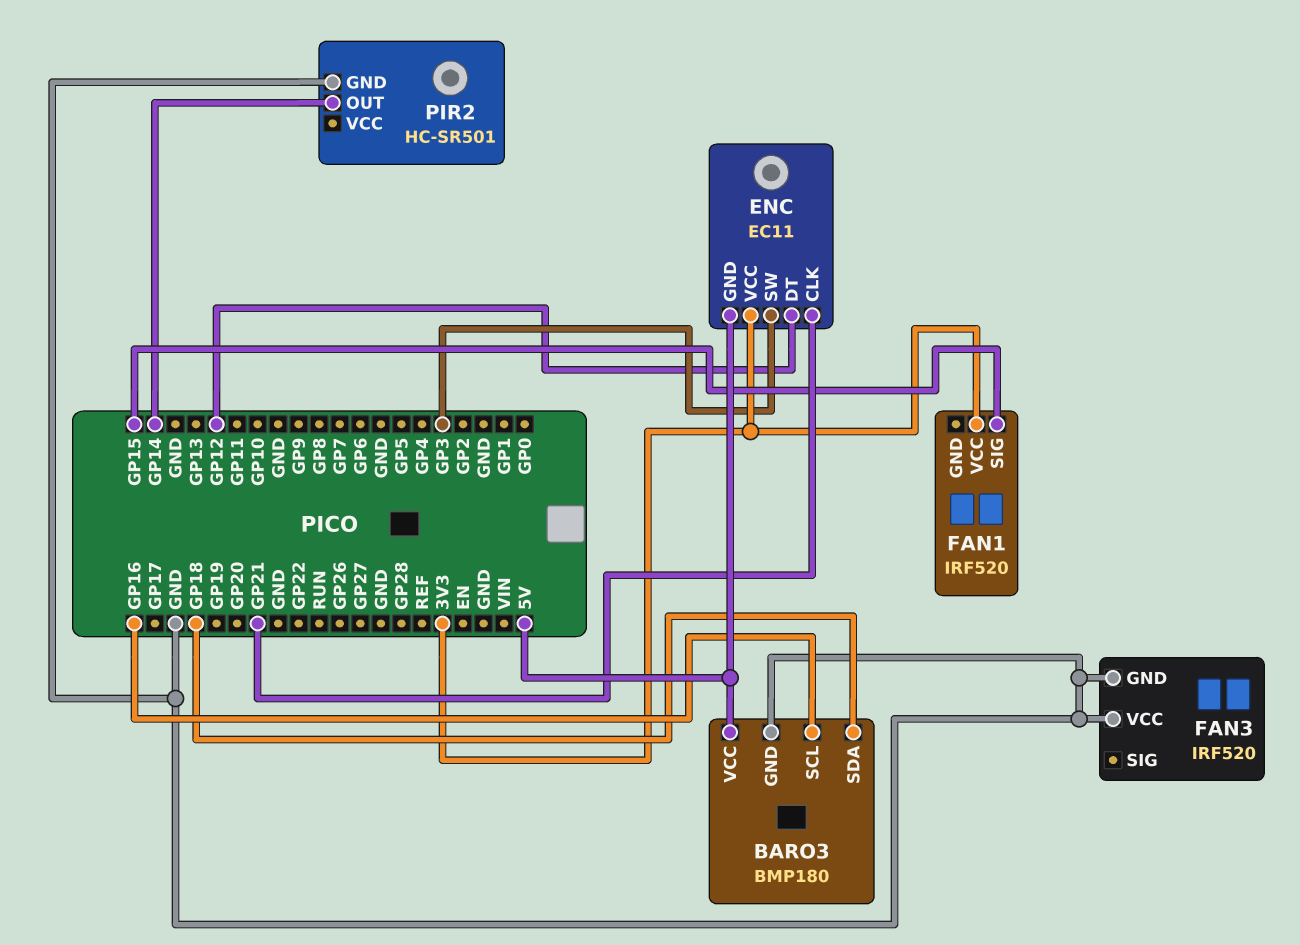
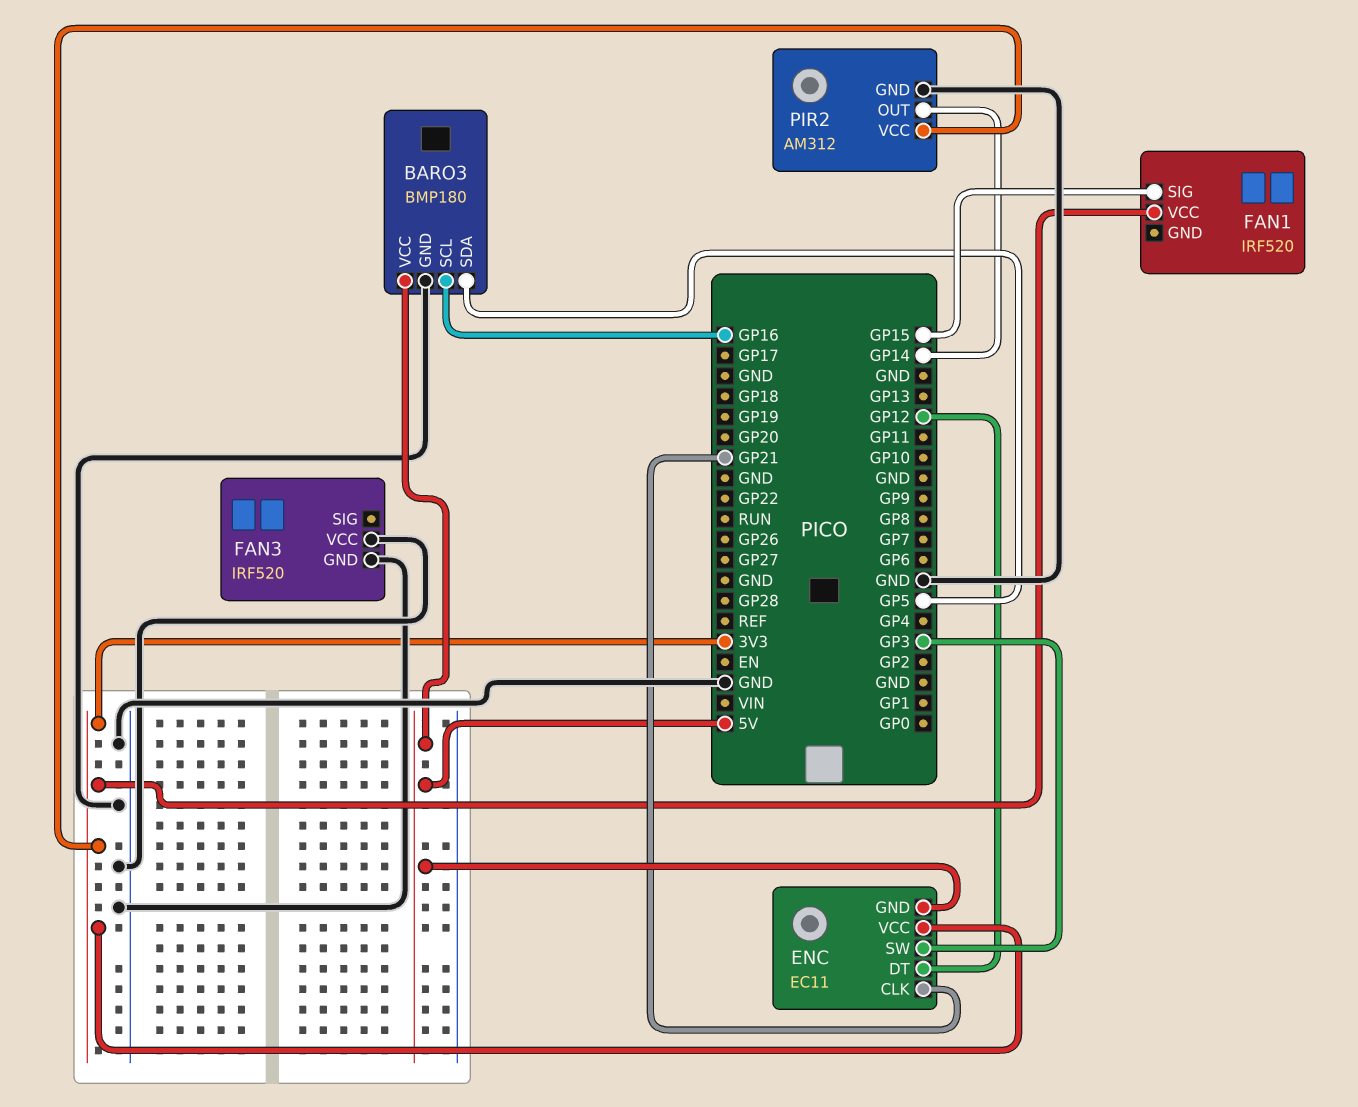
BARO3 pin SDA: GP18 -> GP5
PIR2: HC-SR501 -> AM312
PIR2 pin VCC: none -> 3V3

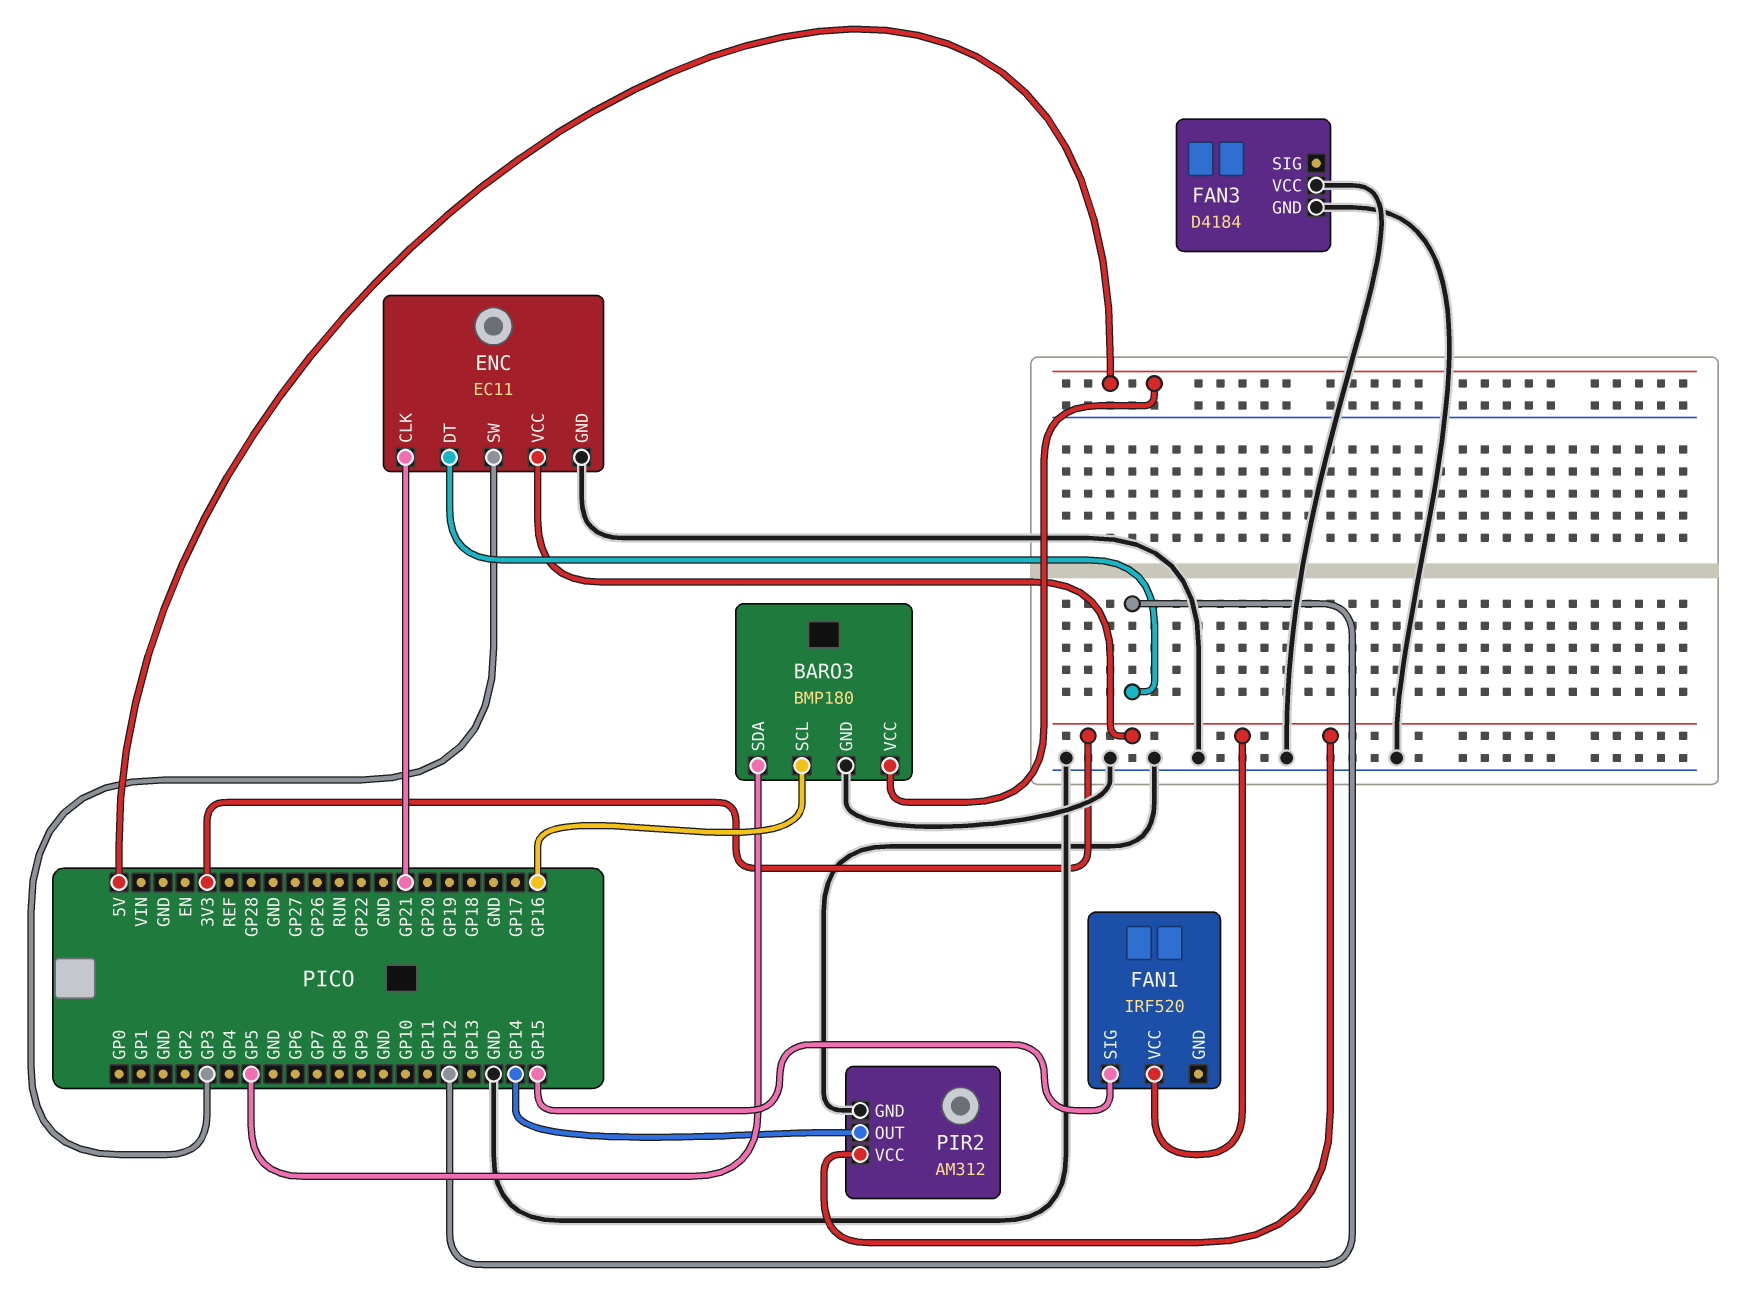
ENC pin GND: 5V -> GND
FAN3: IRF520 -> D4184

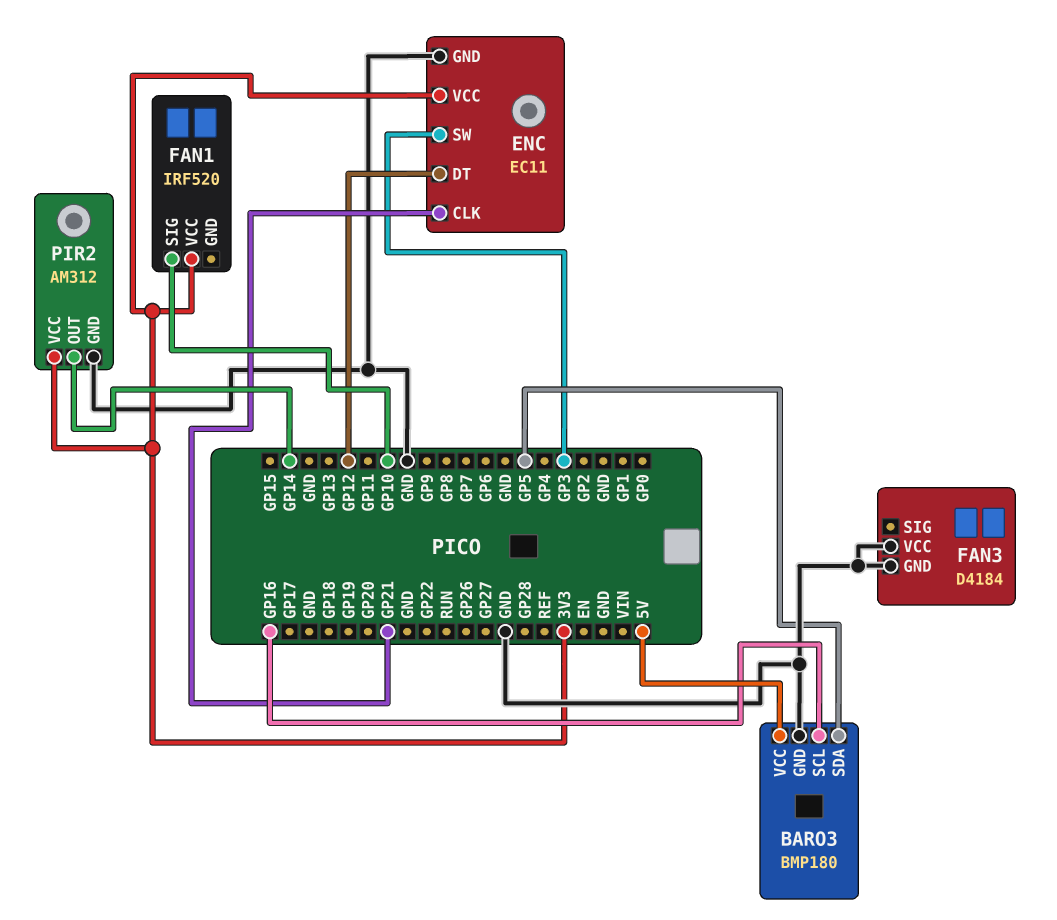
FAN1 pin SIG: GP15 -> GP10

